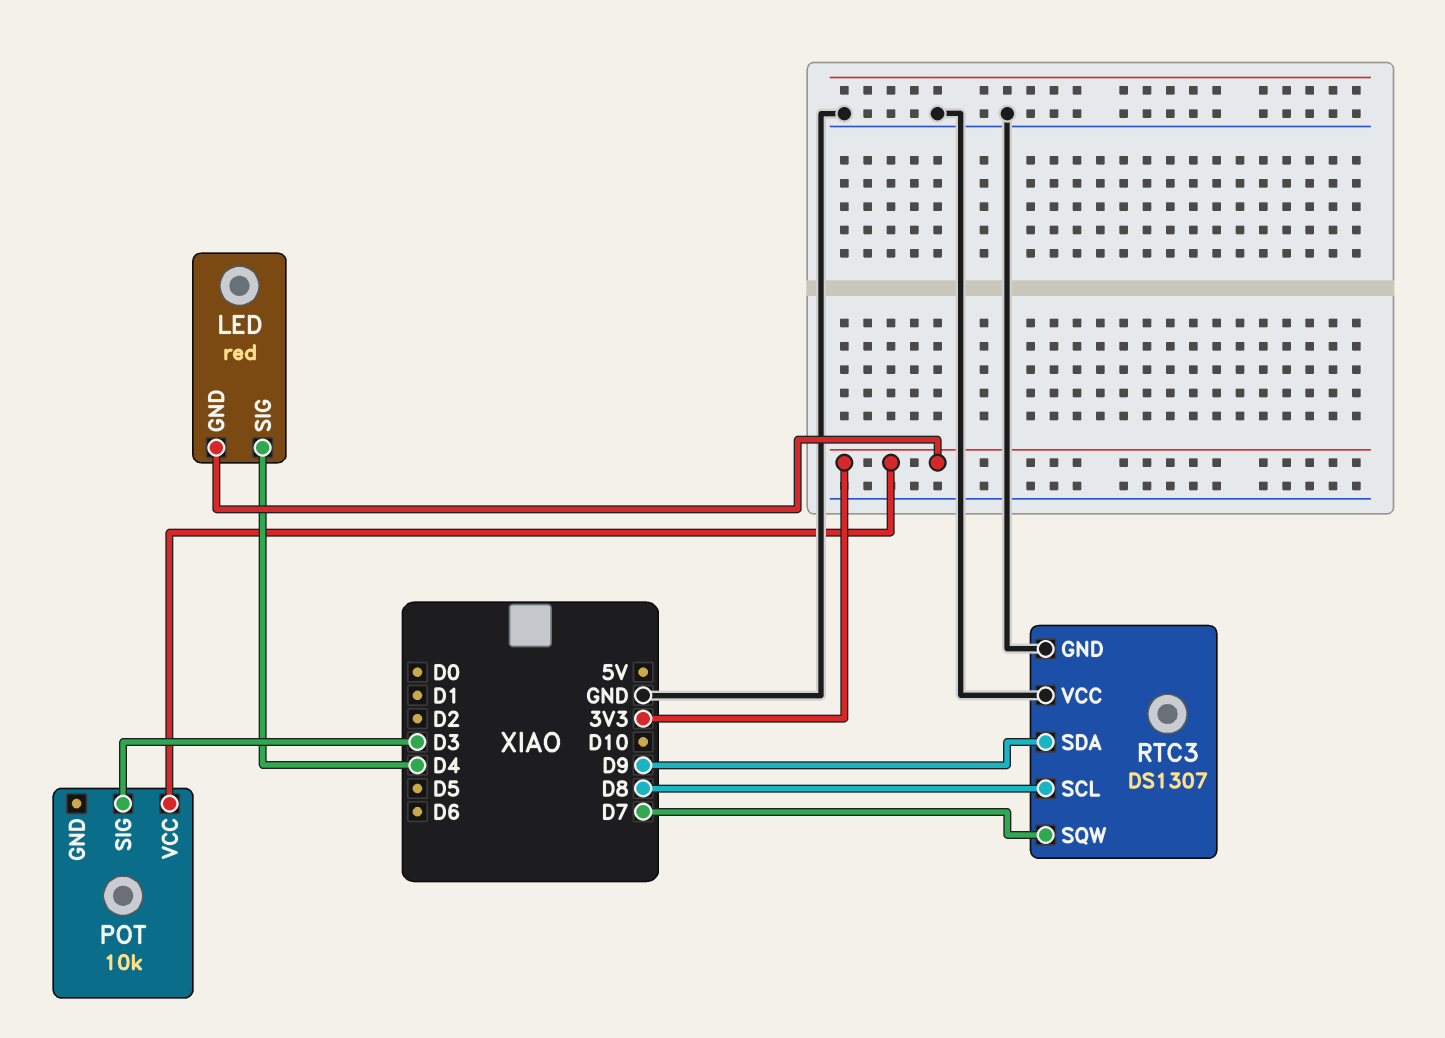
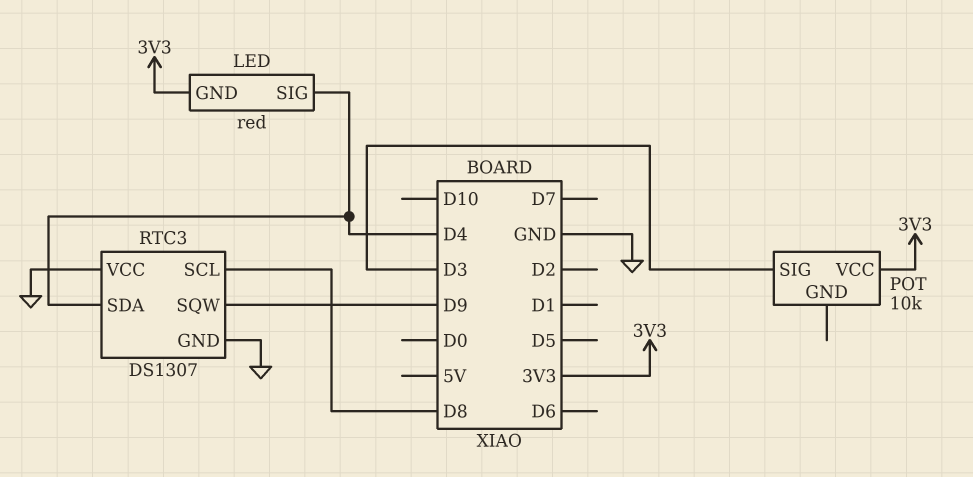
RTC3 pin SDA: D9 -> D4
RTC3 pin SQW: D7 -> D9

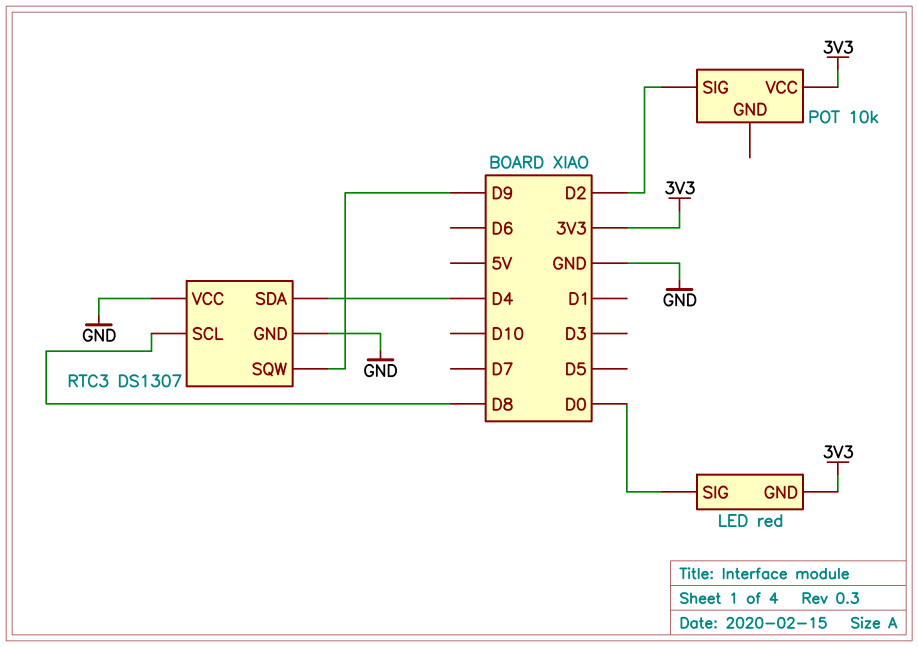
LED pin SIG: D4 -> D0
POT pin SIG: D3 -> D2

